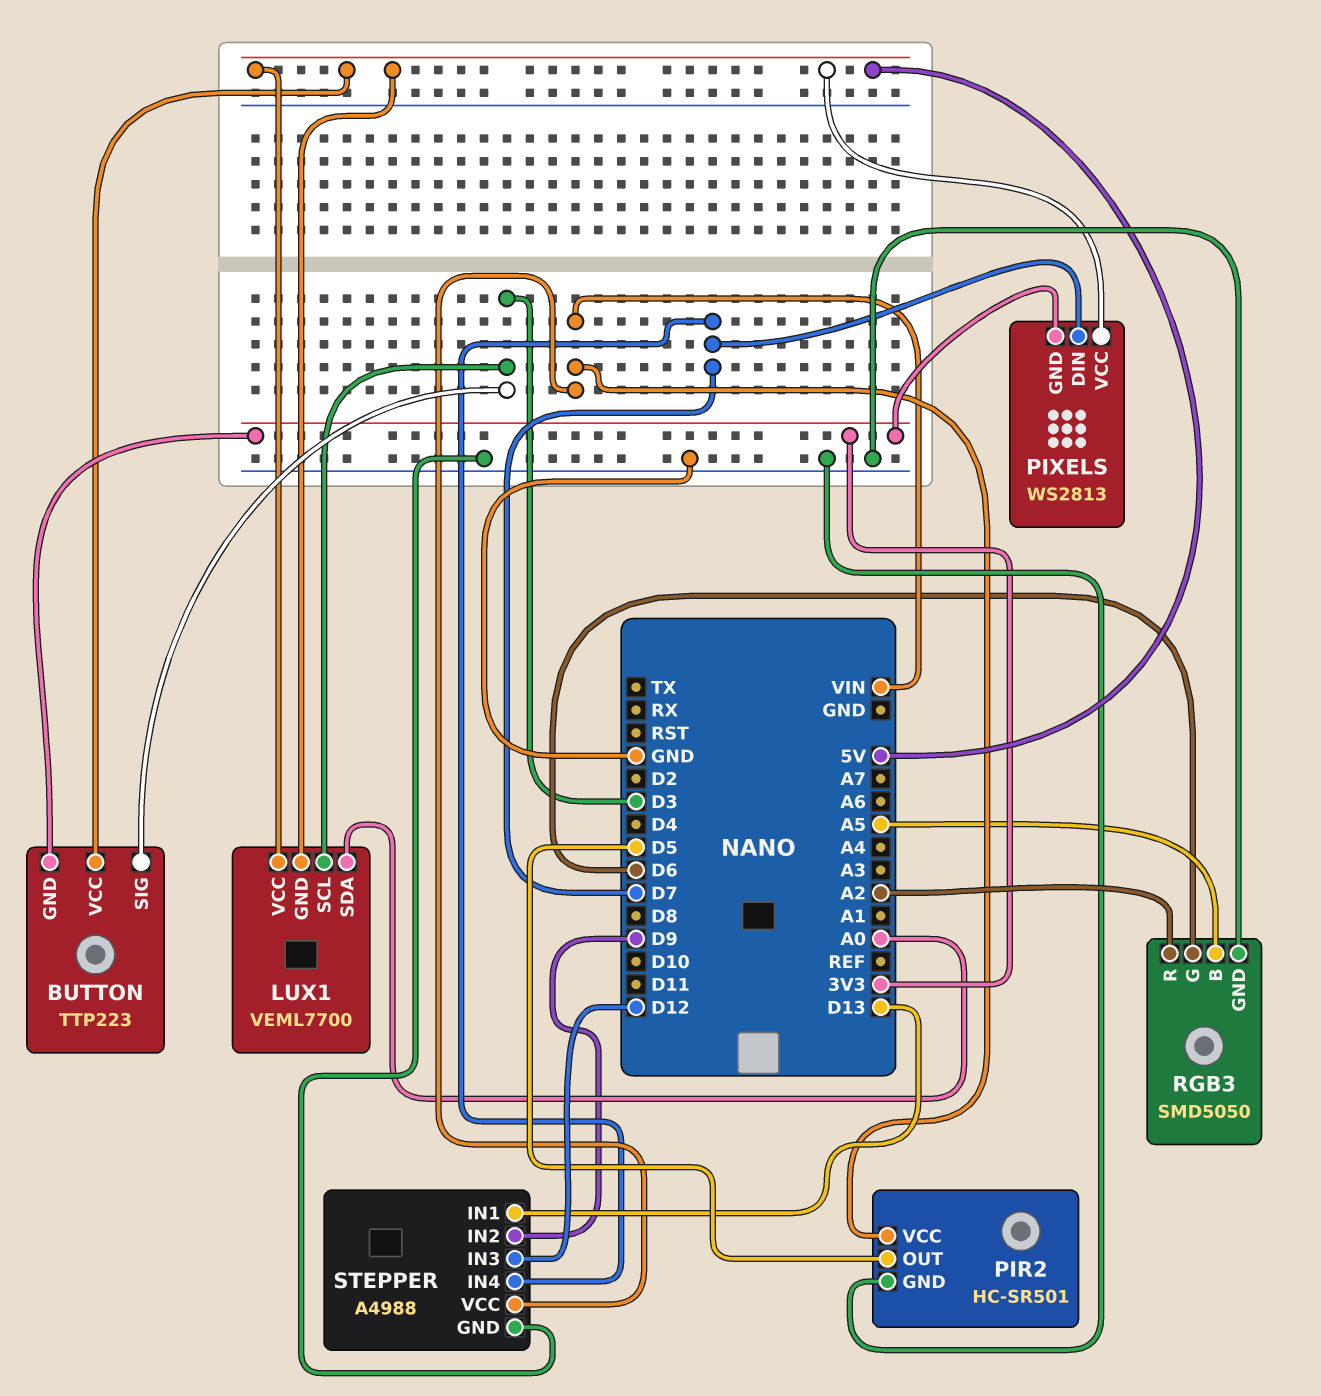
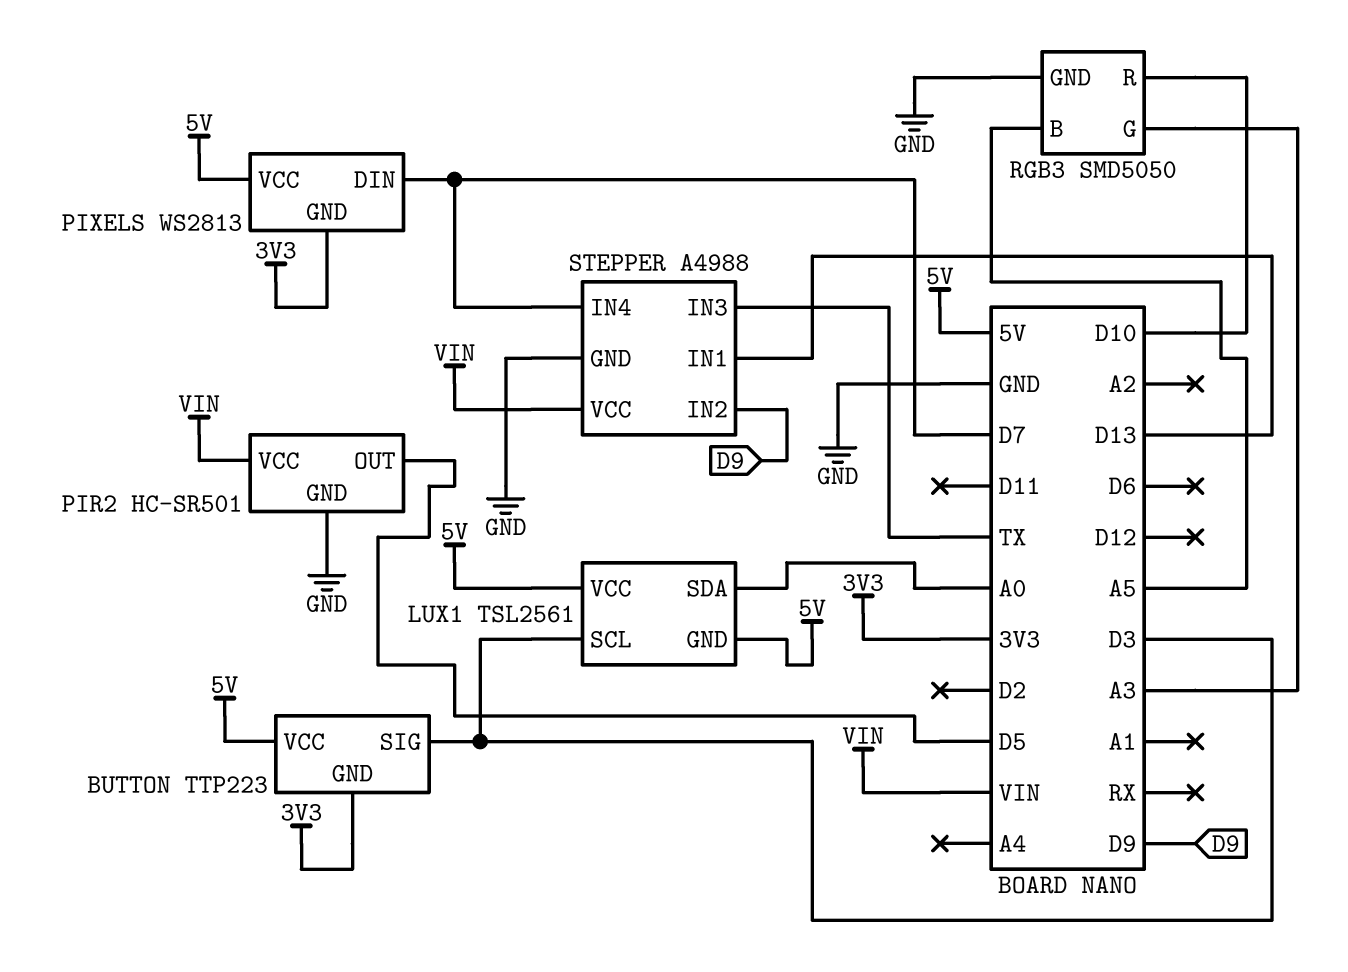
LUX1: VEML7700 -> TSL2561
RGB3 pin G: D6 -> A3
RGB3 pin R: A2 -> D10
STEPPER pin IN3: D12 -> TX

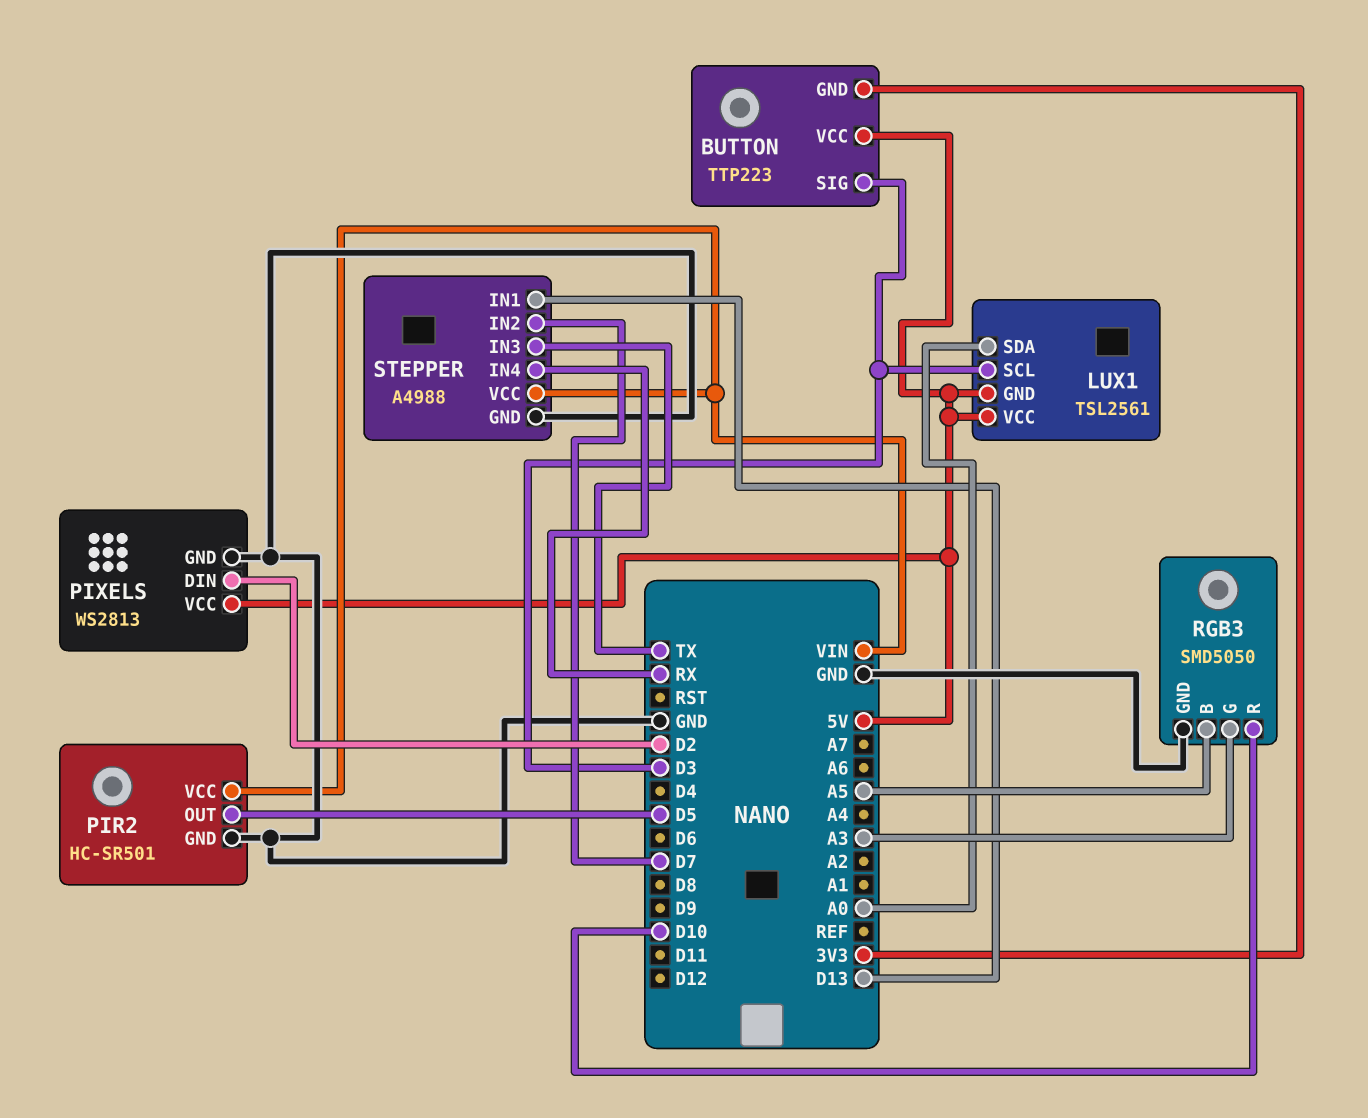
PIXELS pin DIN: D7 -> D2
PIXELS pin GND: 3V3 -> GND
STEPPER pin IN2: D9 -> D7
STEPPER pin IN4: D7 -> RX

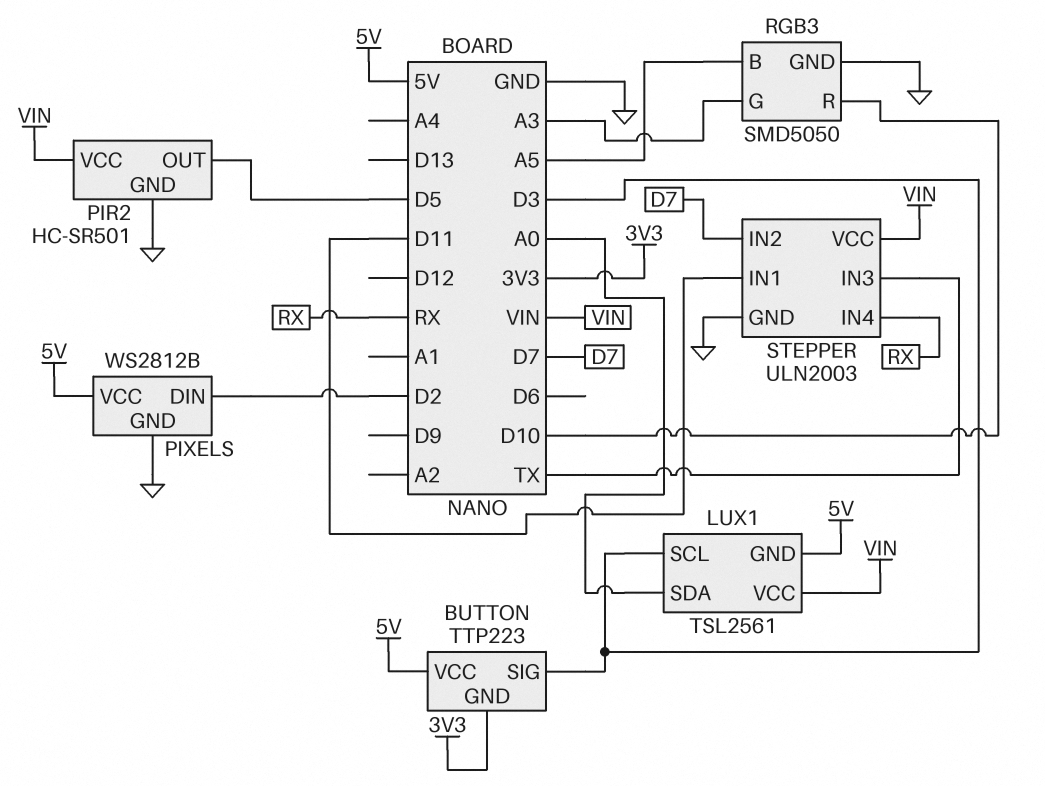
LUX1 pin VCC: 5V -> VIN
PIXELS: WS2813 -> WS2812B
STEPPER: A4988 -> ULN2003
STEPPER pin IN1: D13 -> D11

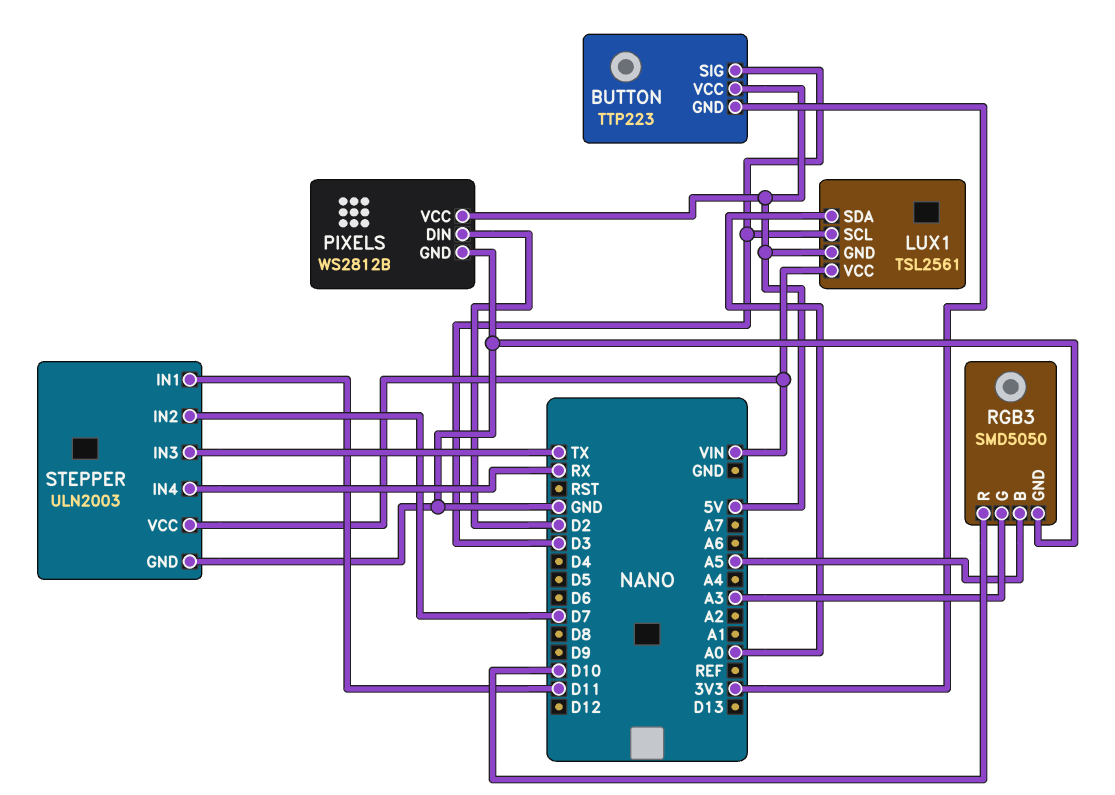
PIR2: HC-SR501 -> none
PIR2 pin GND: GND -> none
PIR2 pin OUT: D5 -> none
PIR2 pin VCC: VIN -> none

